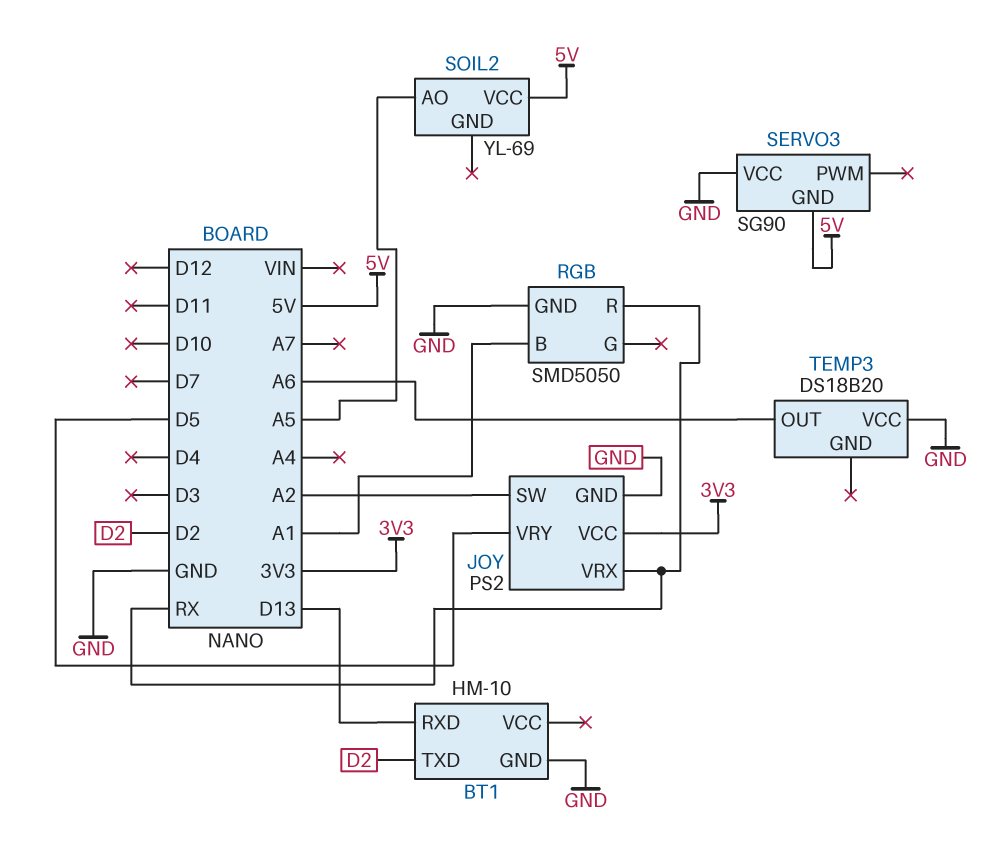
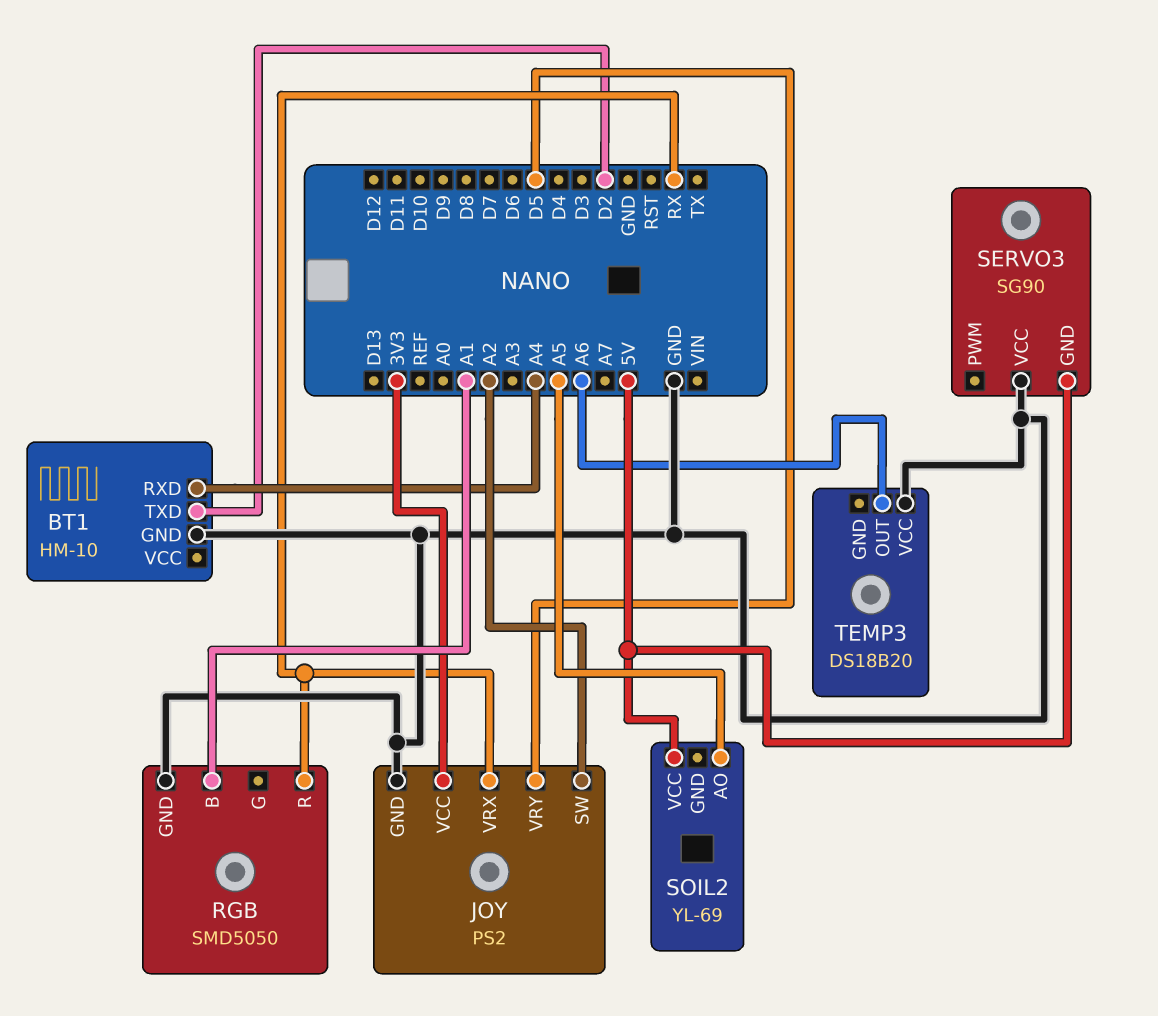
BT1 pin RXD: D13 -> A4

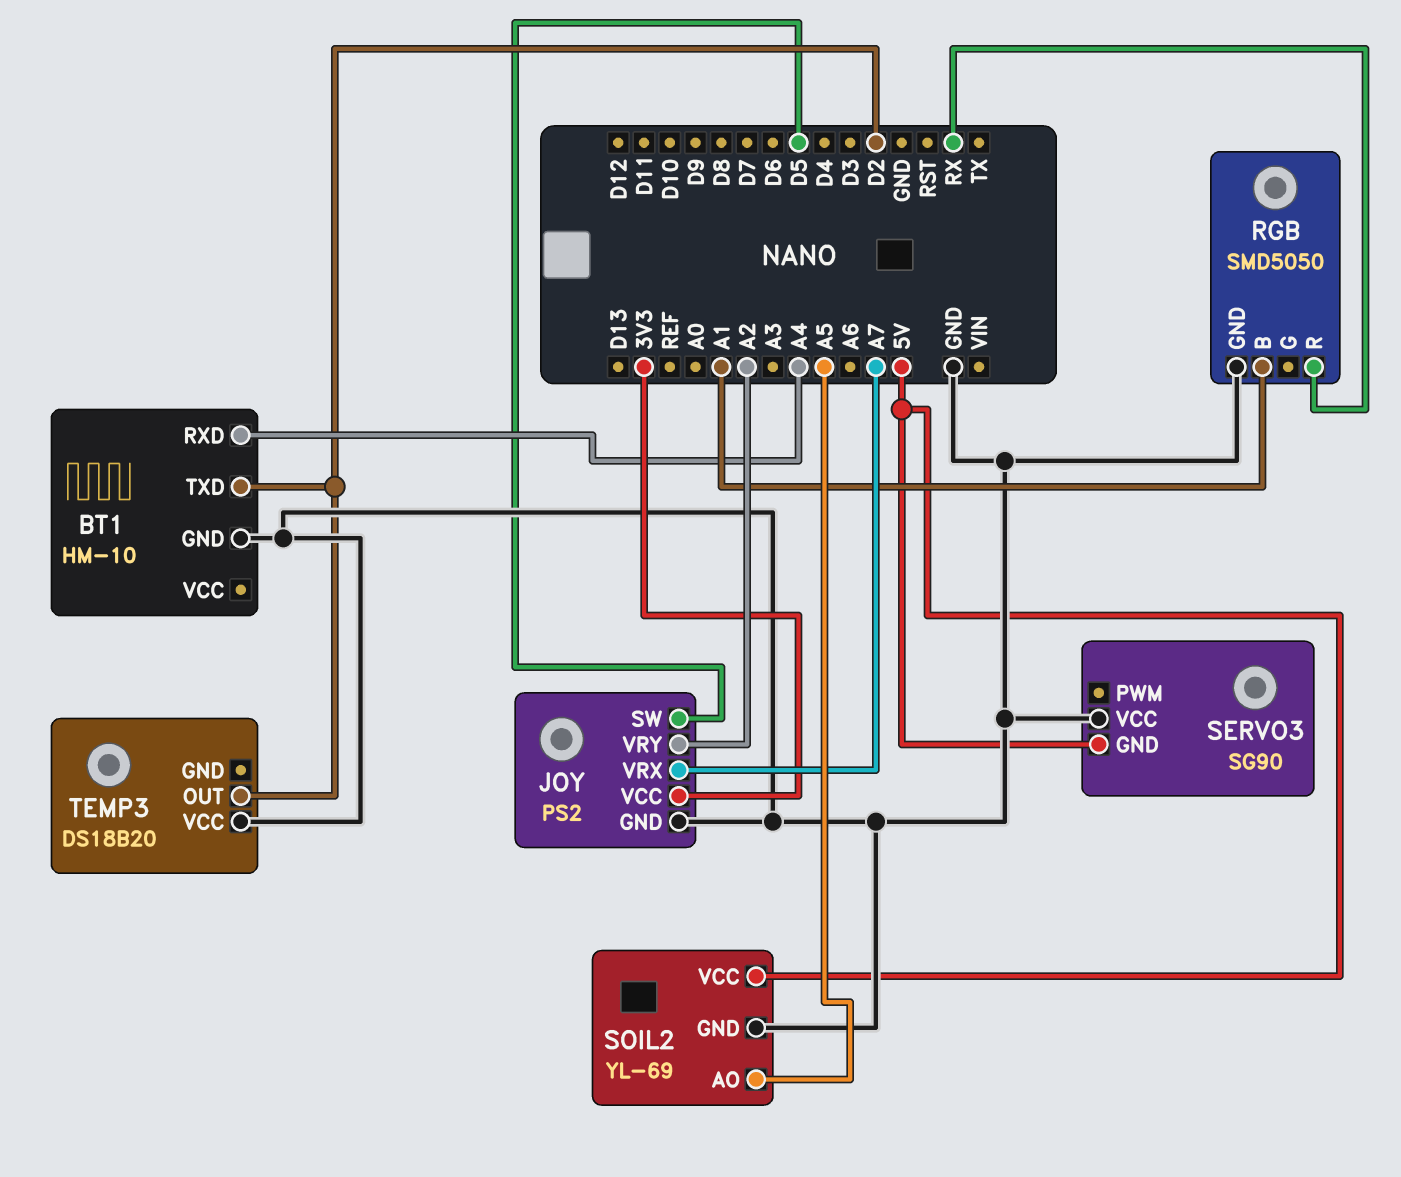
JOY pin SW: A2 -> D5
JOY pin VRX: RX -> A7
JOY pin VRY: D5 -> A2
SOIL2 pin GND: none -> GND
TEMP3 pin OUT: A6 -> D2

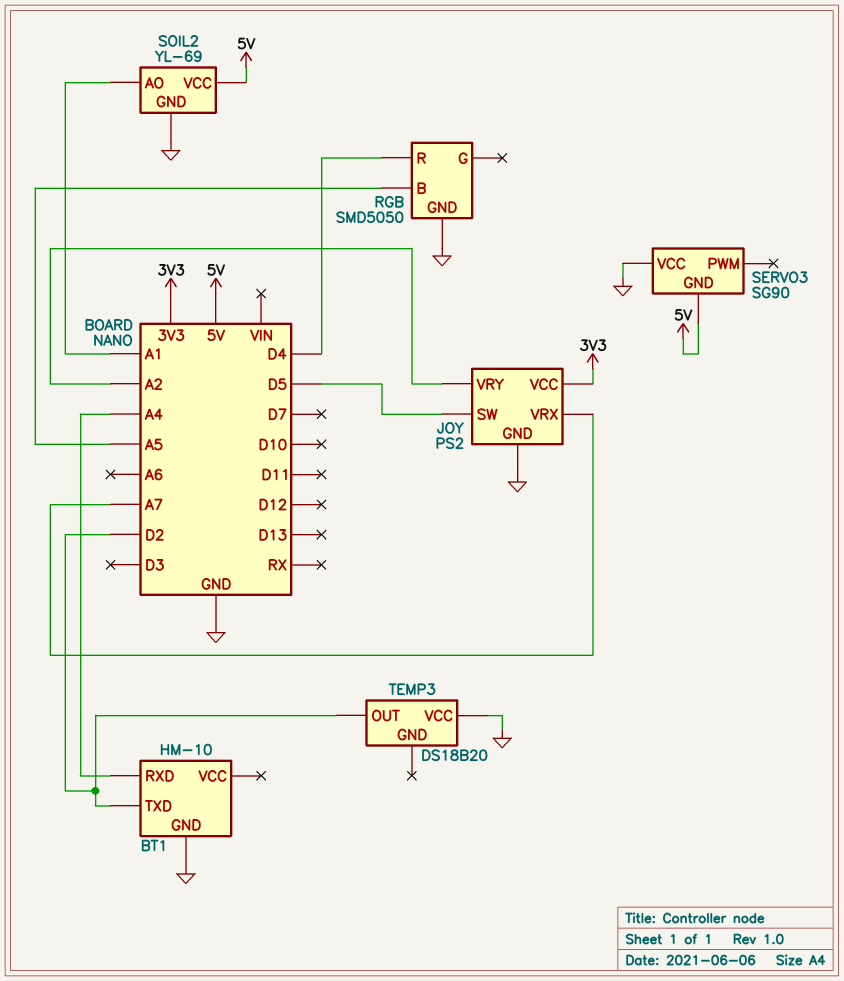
RGB pin B: A1 -> A5
RGB pin R: RX -> D4
SOIL2 pin AO: A5 -> A1

